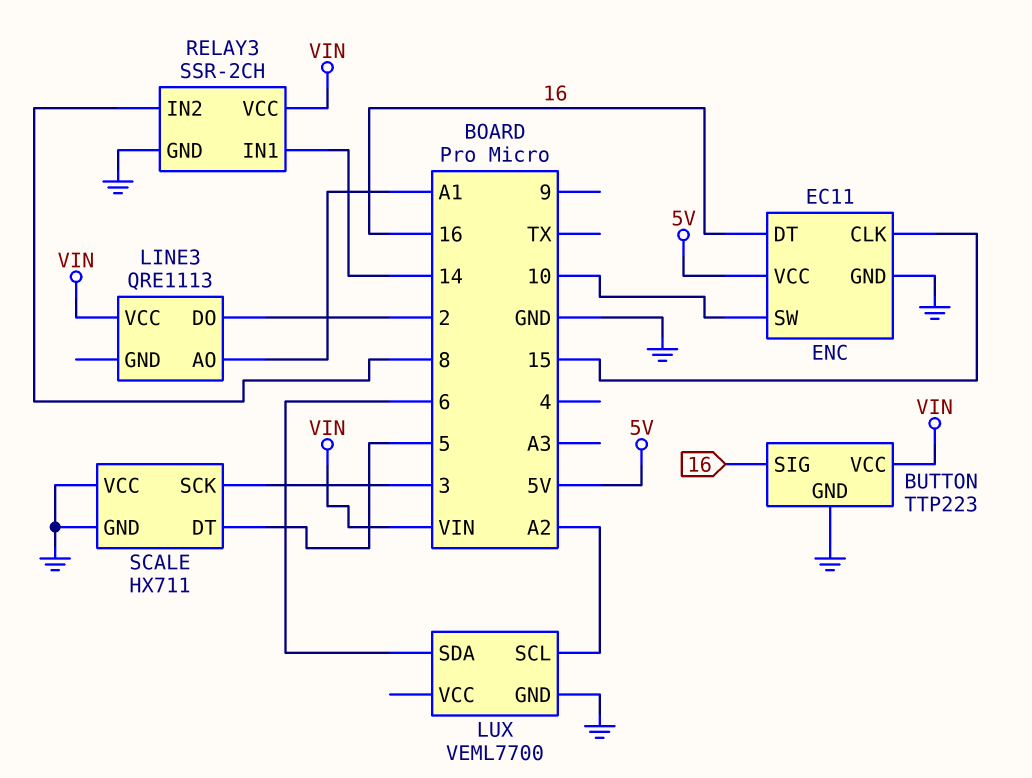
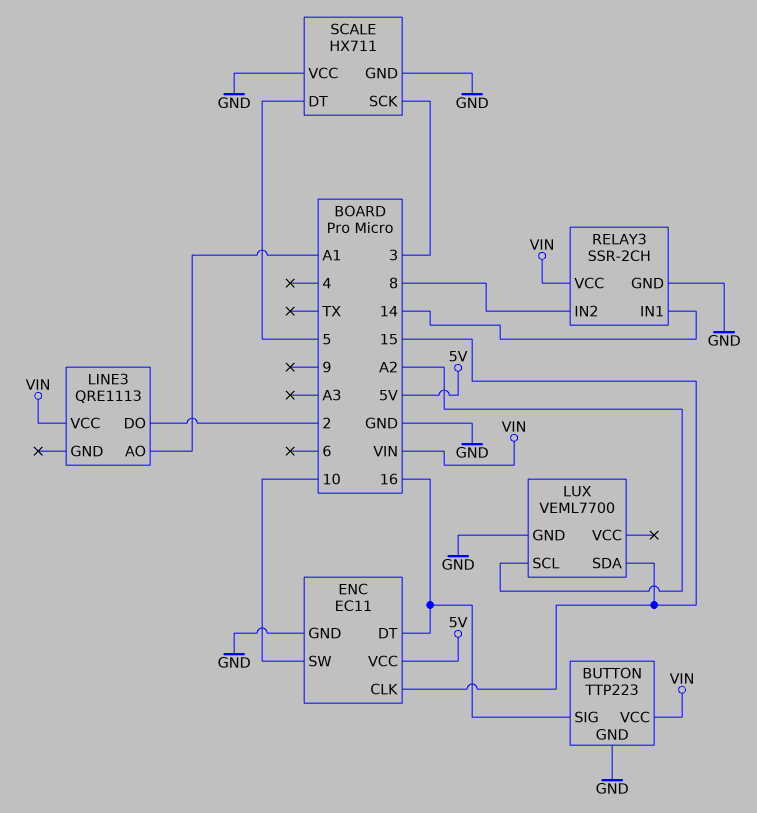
LUX pin SDA: 6 -> 15

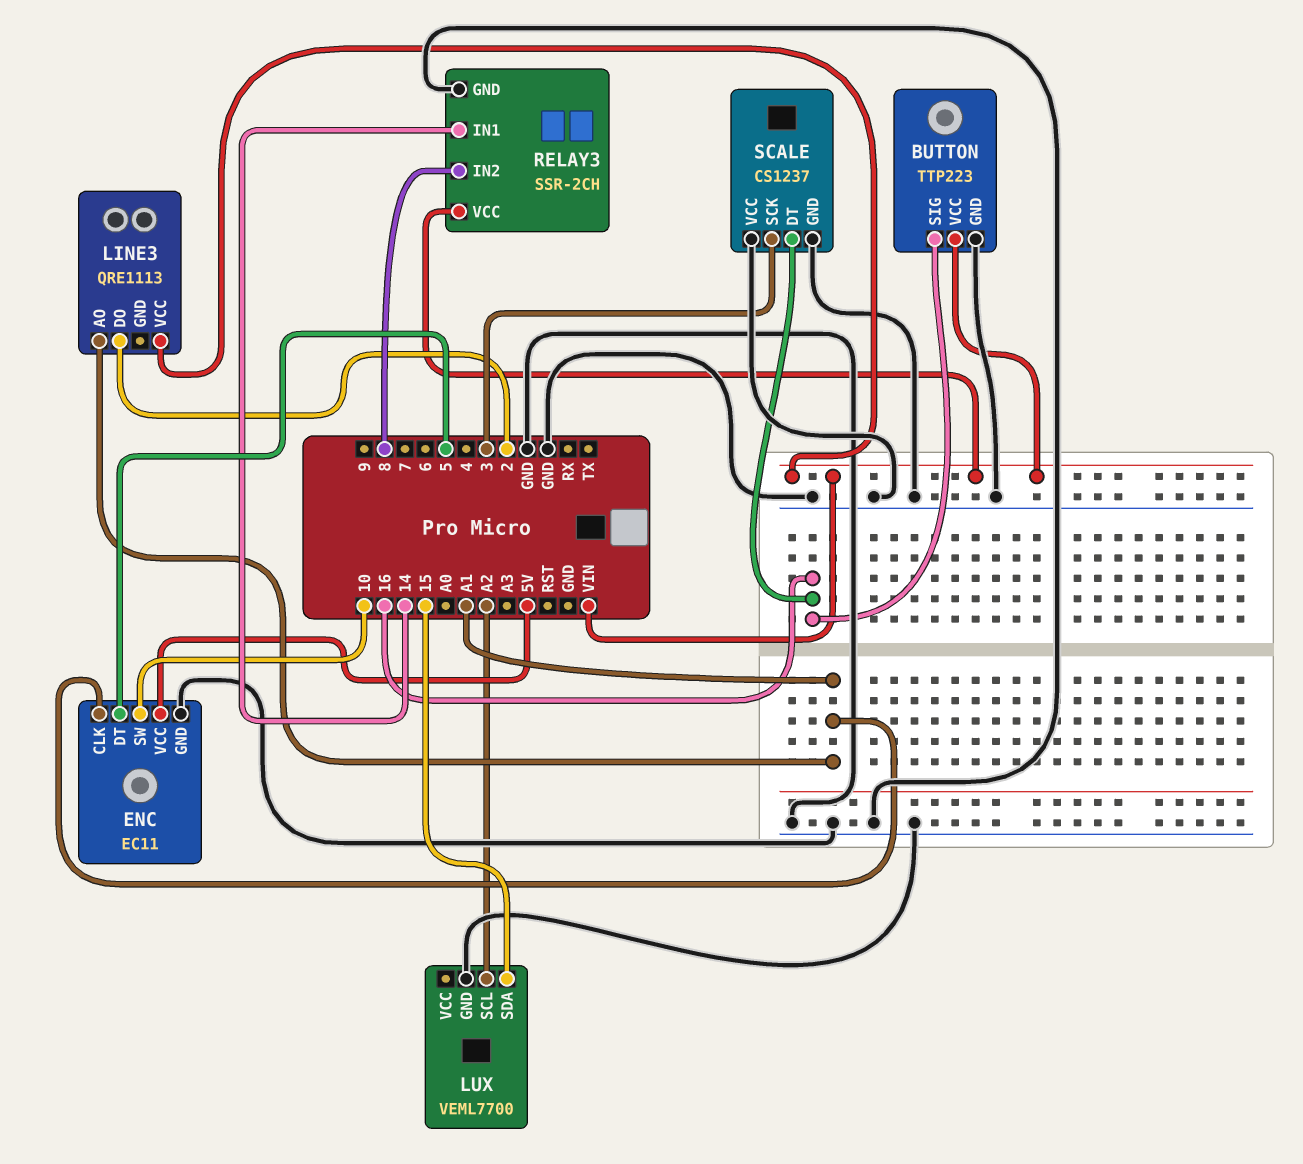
ENC pin CLK: 15 -> A1
ENC pin DT: 16 -> 5
SCALE: HX711 -> CS1237
SCALE pin DT: 5 -> 16

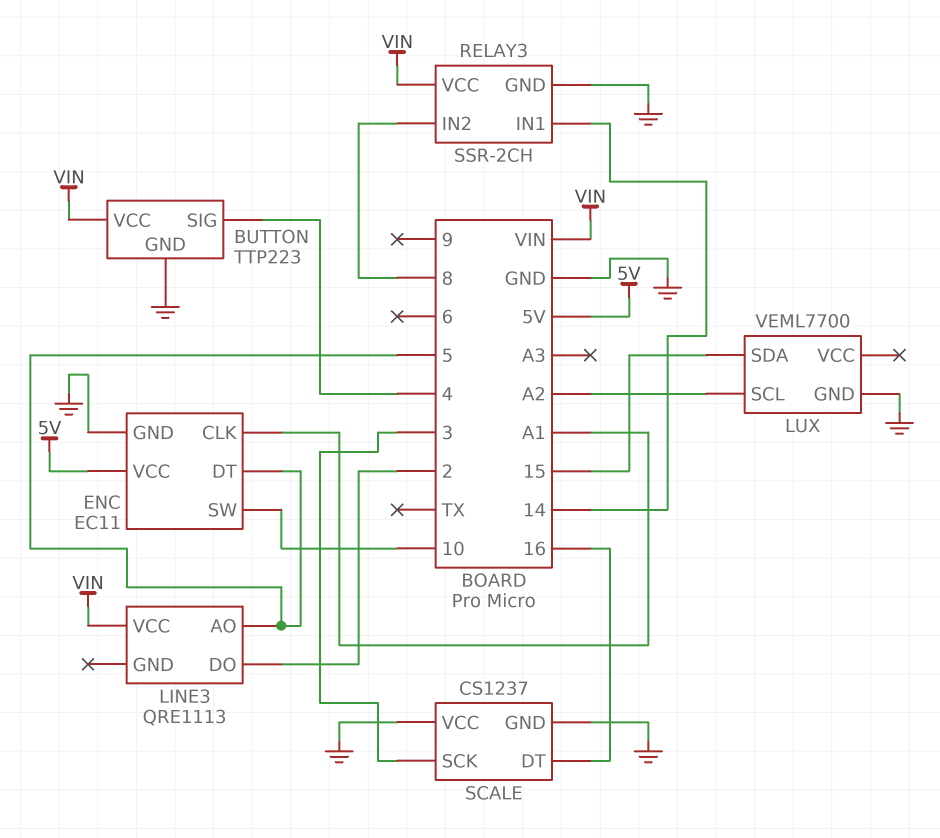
BUTTON pin SIG: 16 -> 4
LINE3 pin AO: A1 -> 5

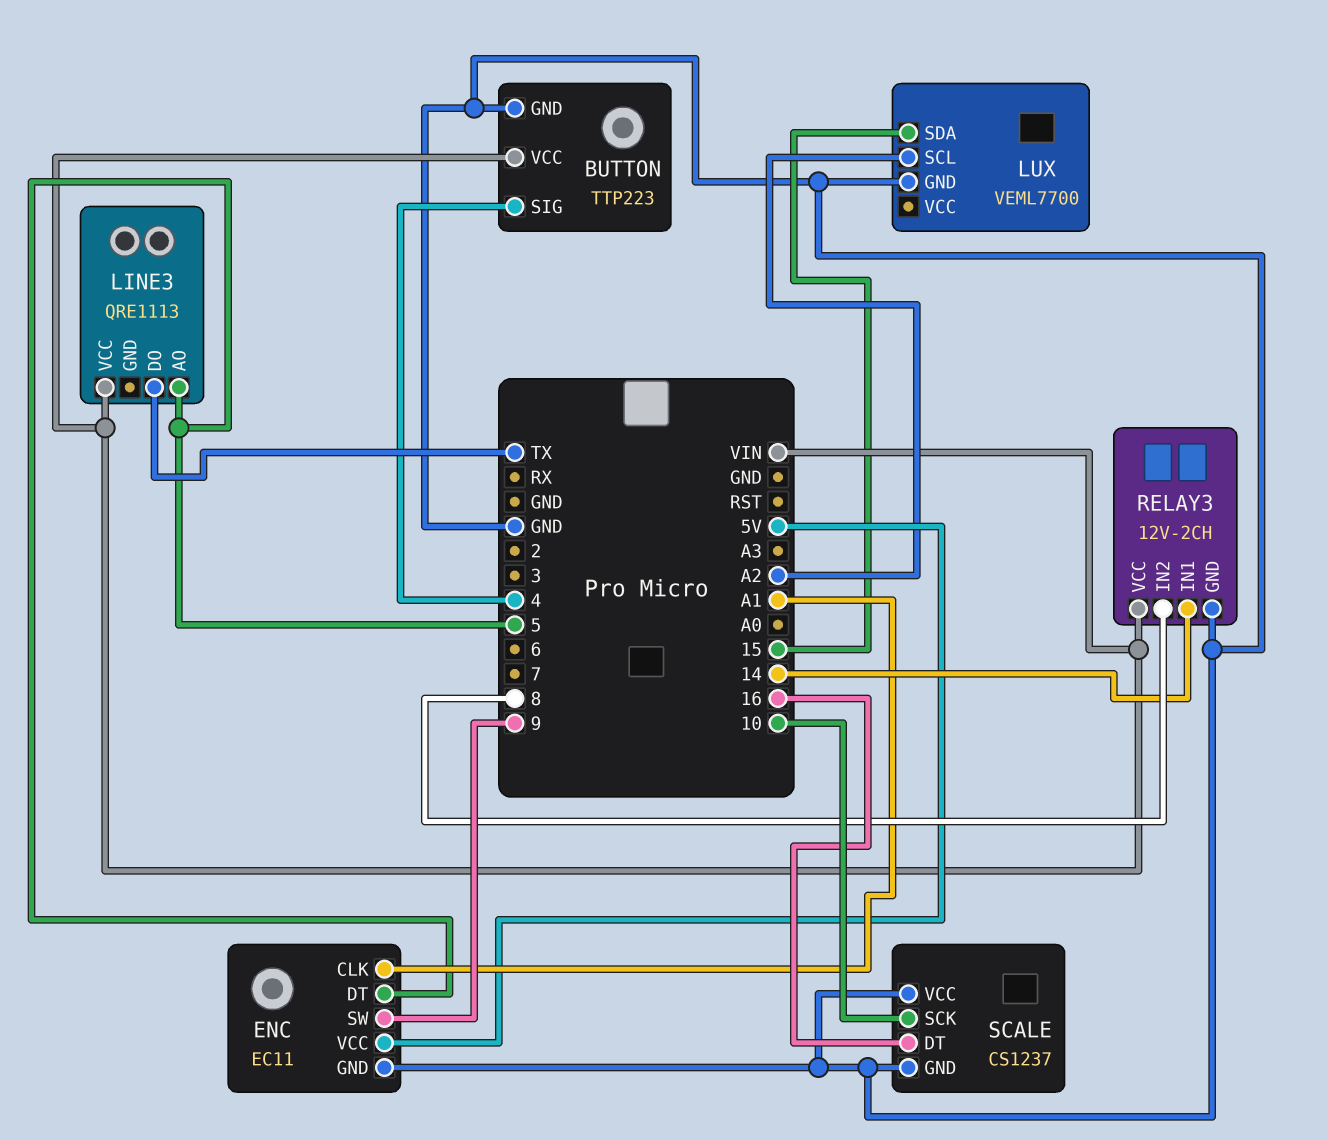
ENC pin SW: 10 -> 9
LINE3 pin DO: 2 -> TX
RELAY3: SSR-2CH -> 12V-2CH
SCALE pin SCK: 3 -> 10

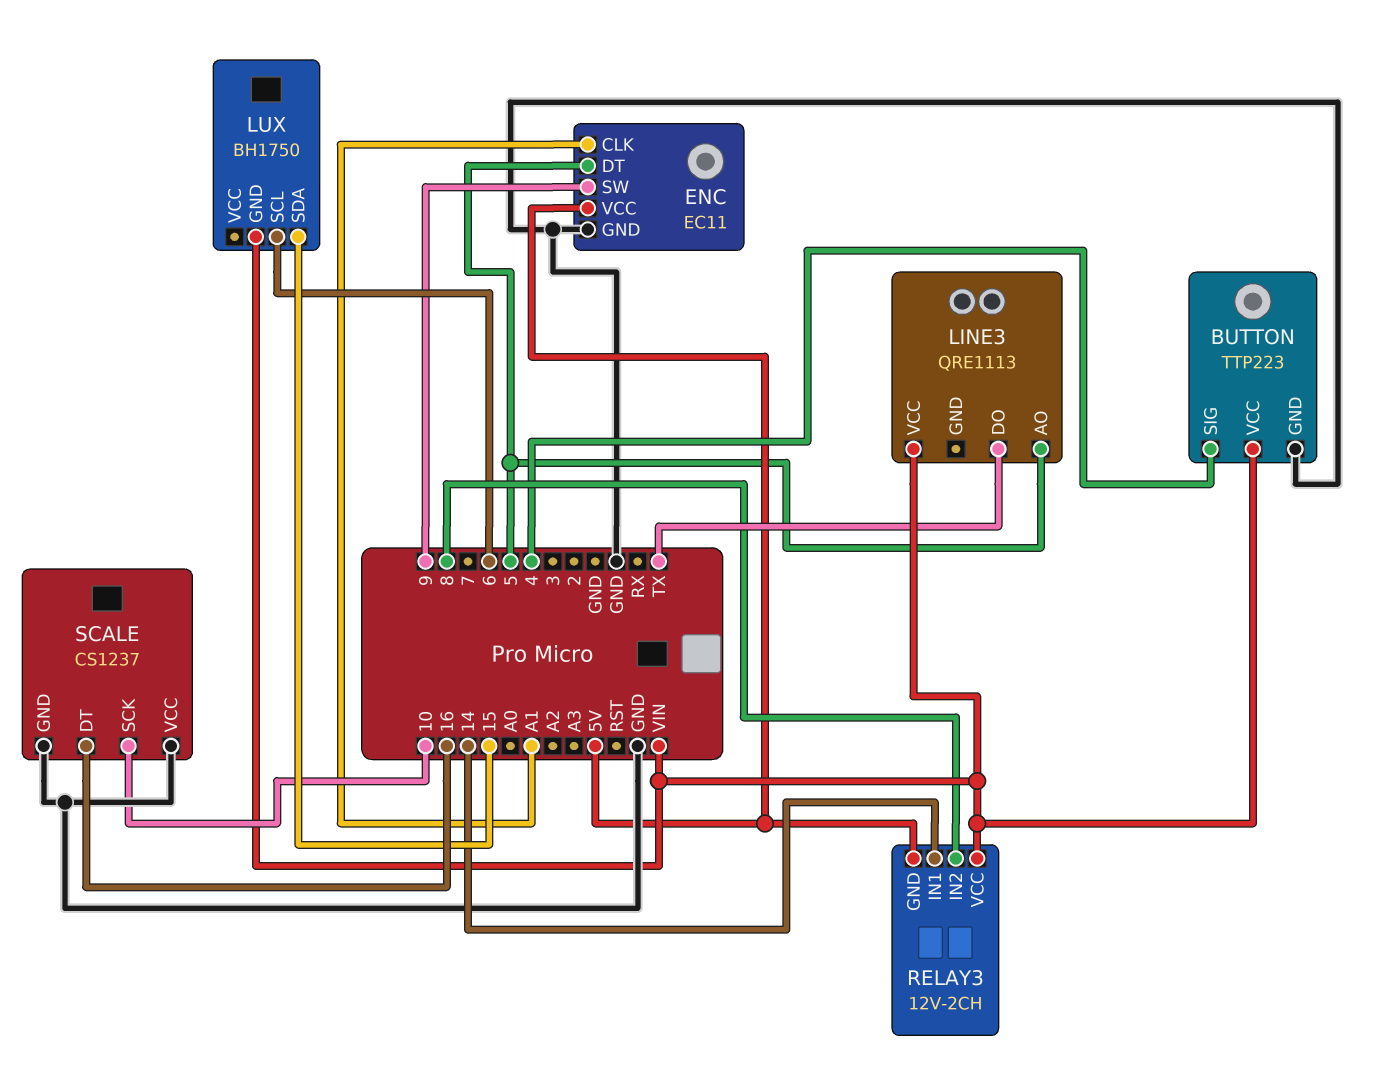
LUX: VEML7700 -> BH1750
LUX pin GND: GND -> VIN
LUX pin SCL: A2 -> 6
RELAY3 pin GND: GND -> 5V

